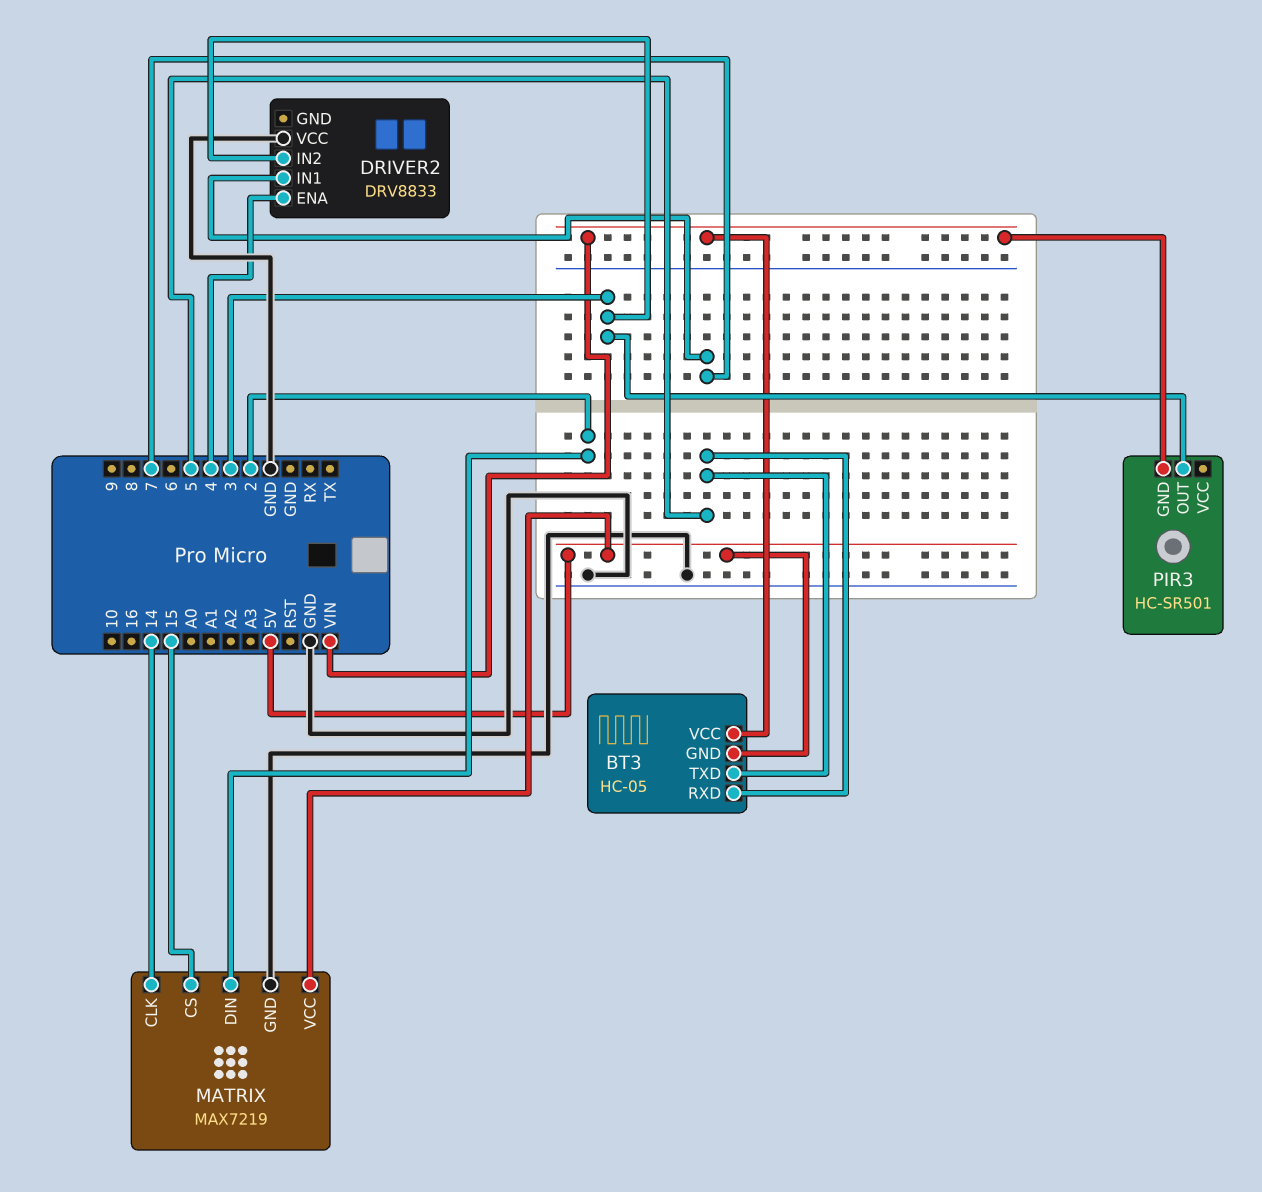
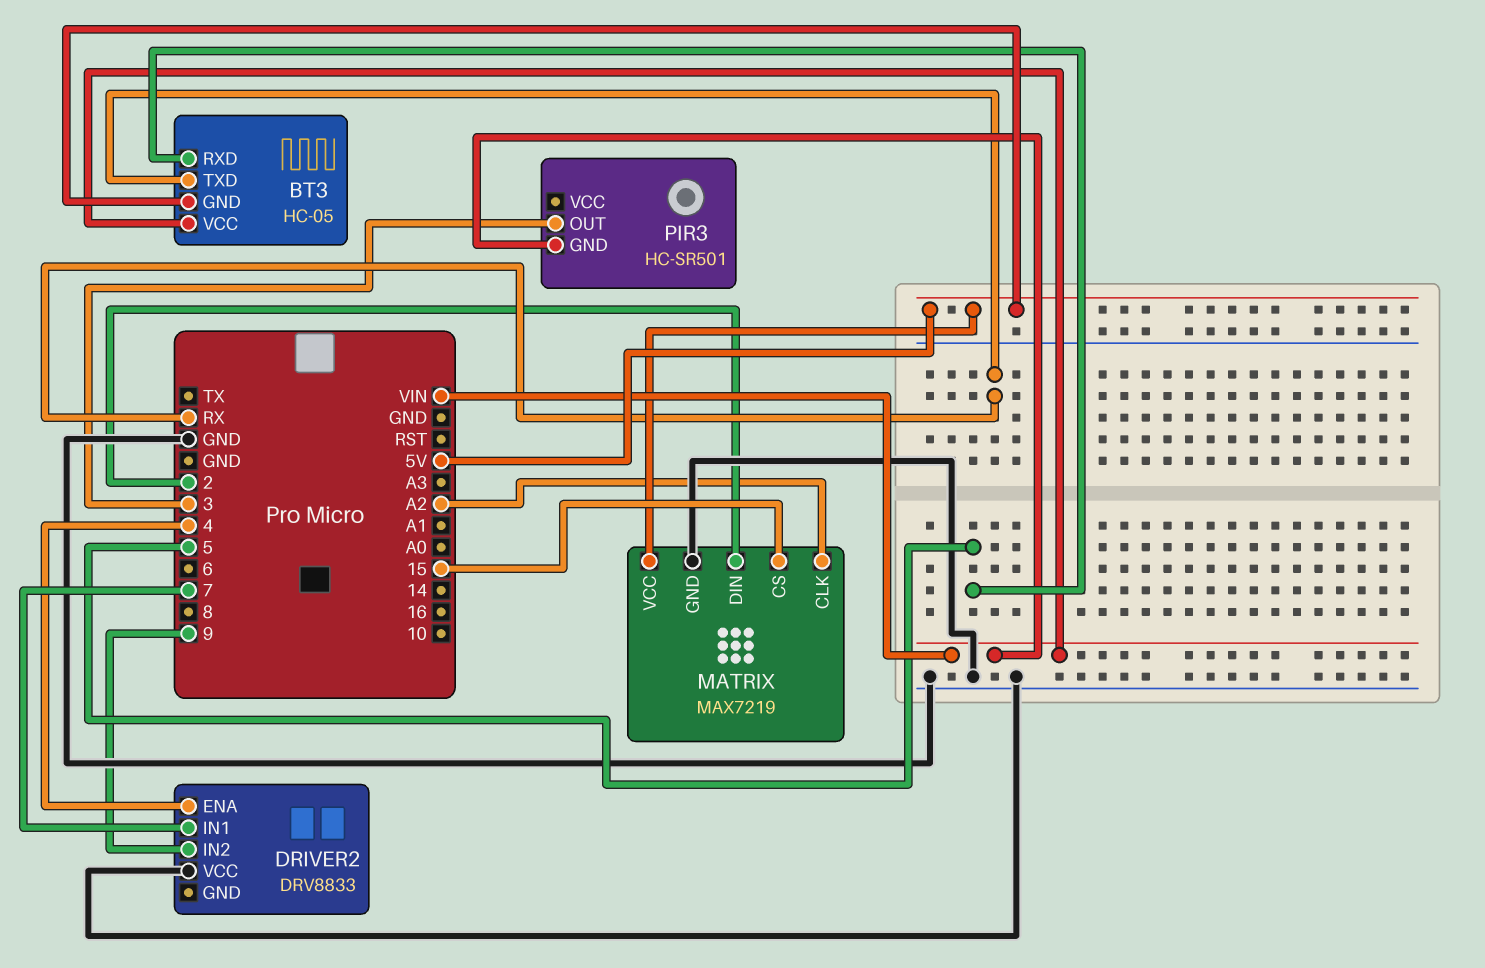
BT3 pin TXD: 5 -> RX
DRIVER2 pin IN2: 3 -> 9
MATRIX pin CLK: 14 -> A2

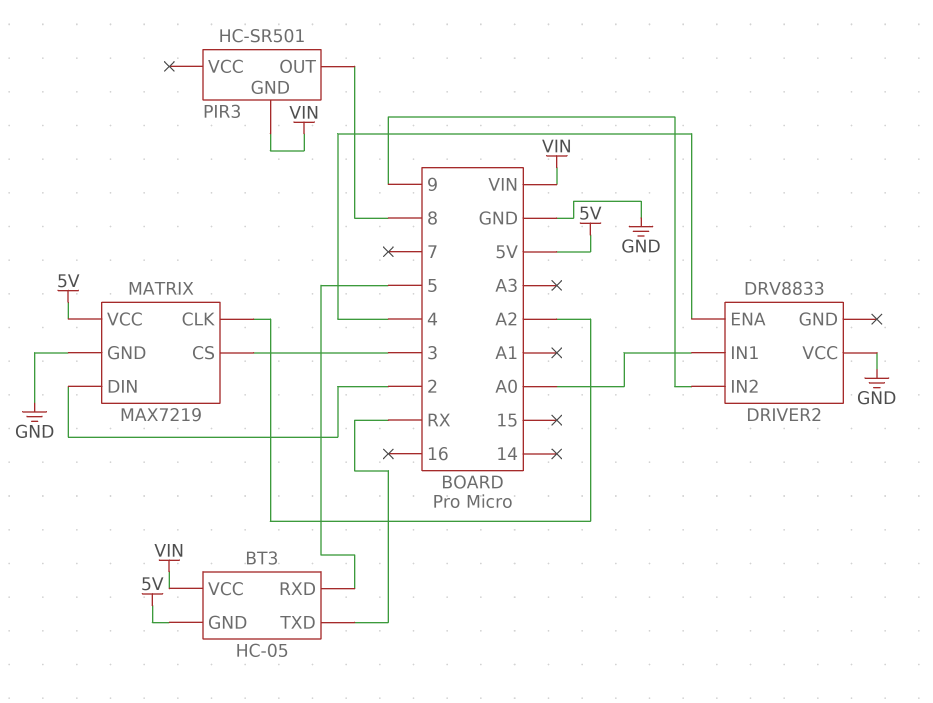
DRIVER2 pin IN1: 7 -> A0
MATRIX pin CS: 15 -> 3
PIR3 pin OUT: 3 -> 8

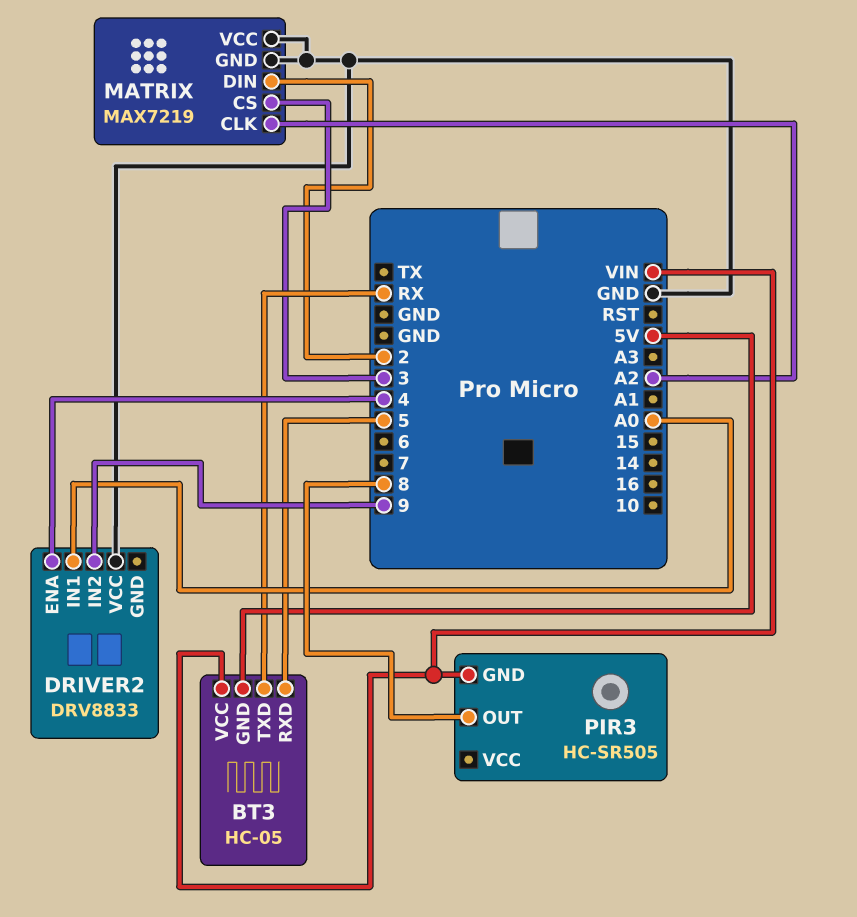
MATRIX pin VCC: 5V -> GND
PIR3: HC-SR501 -> HC-SR505

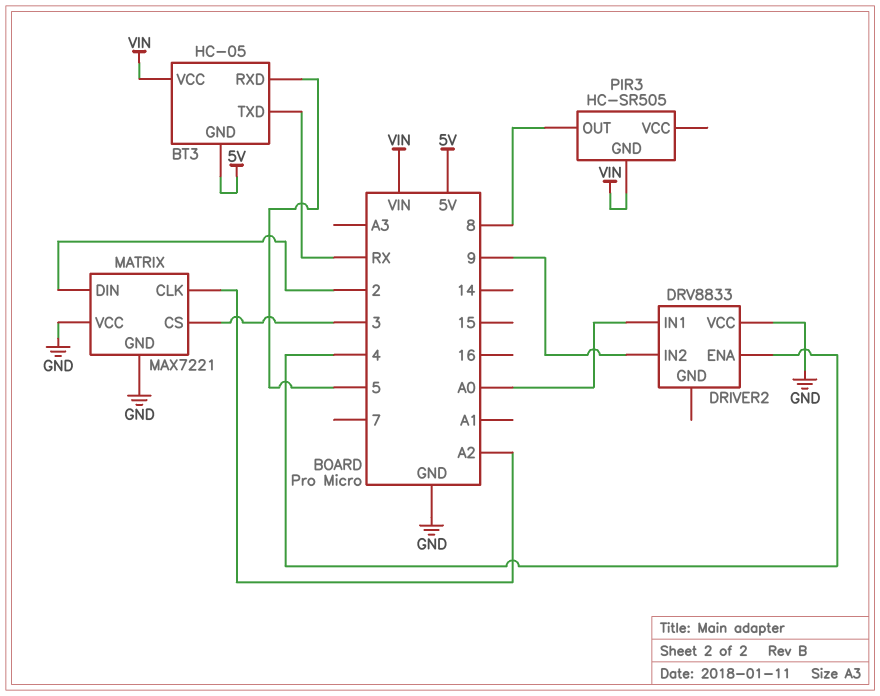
MATRIX: MAX7219 -> MAX7221

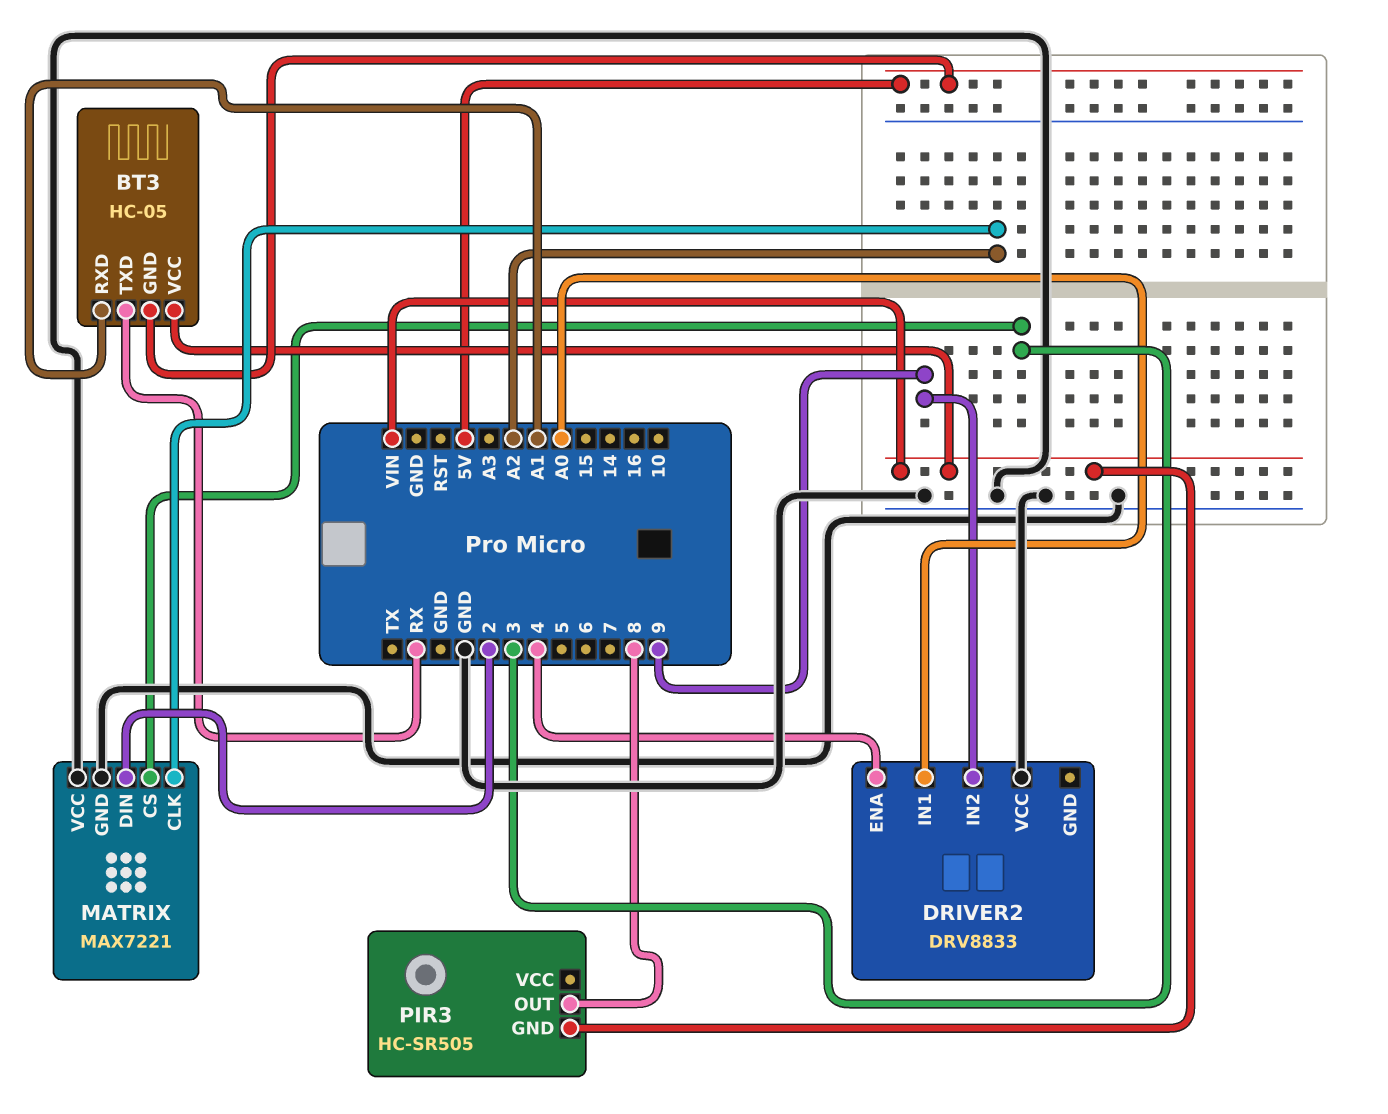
BT3 pin RXD: 5 -> A1

